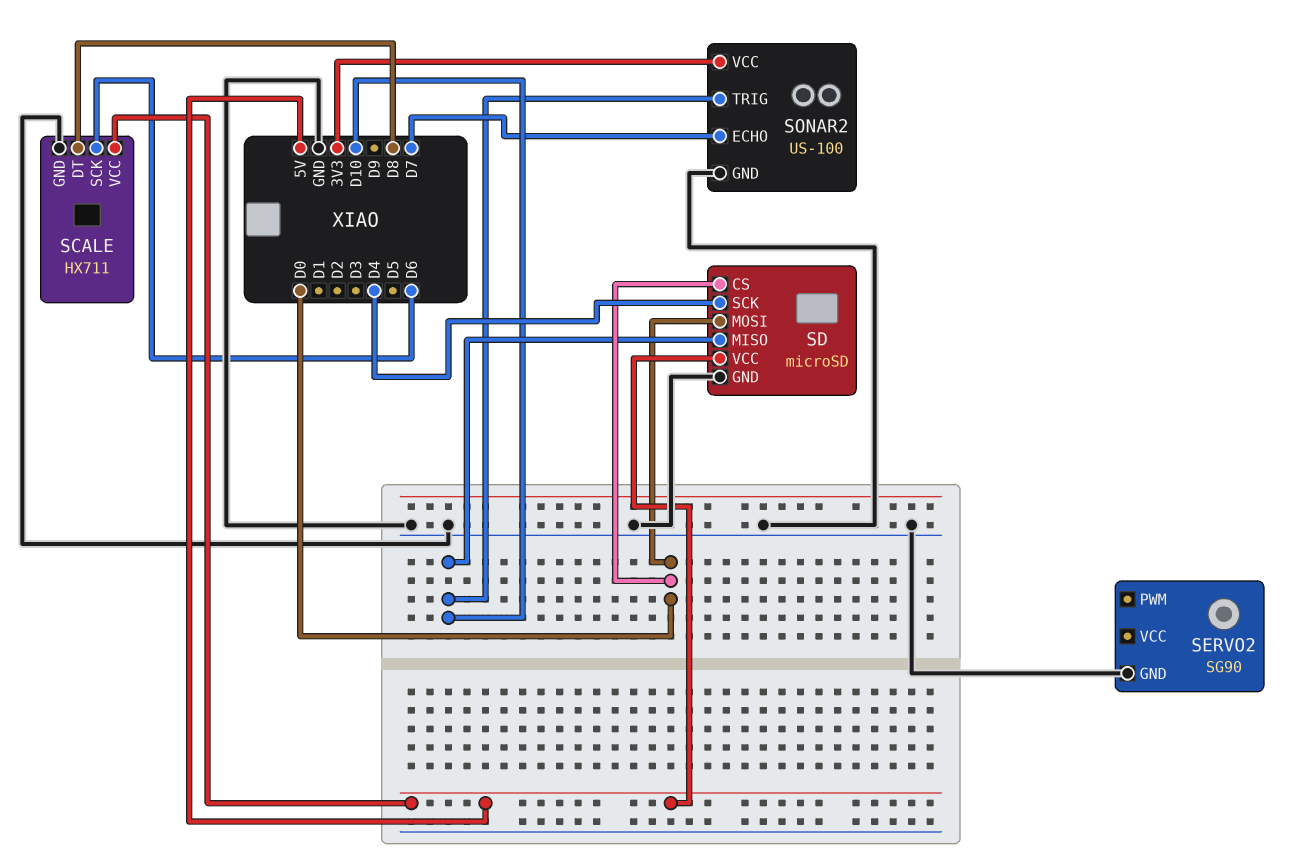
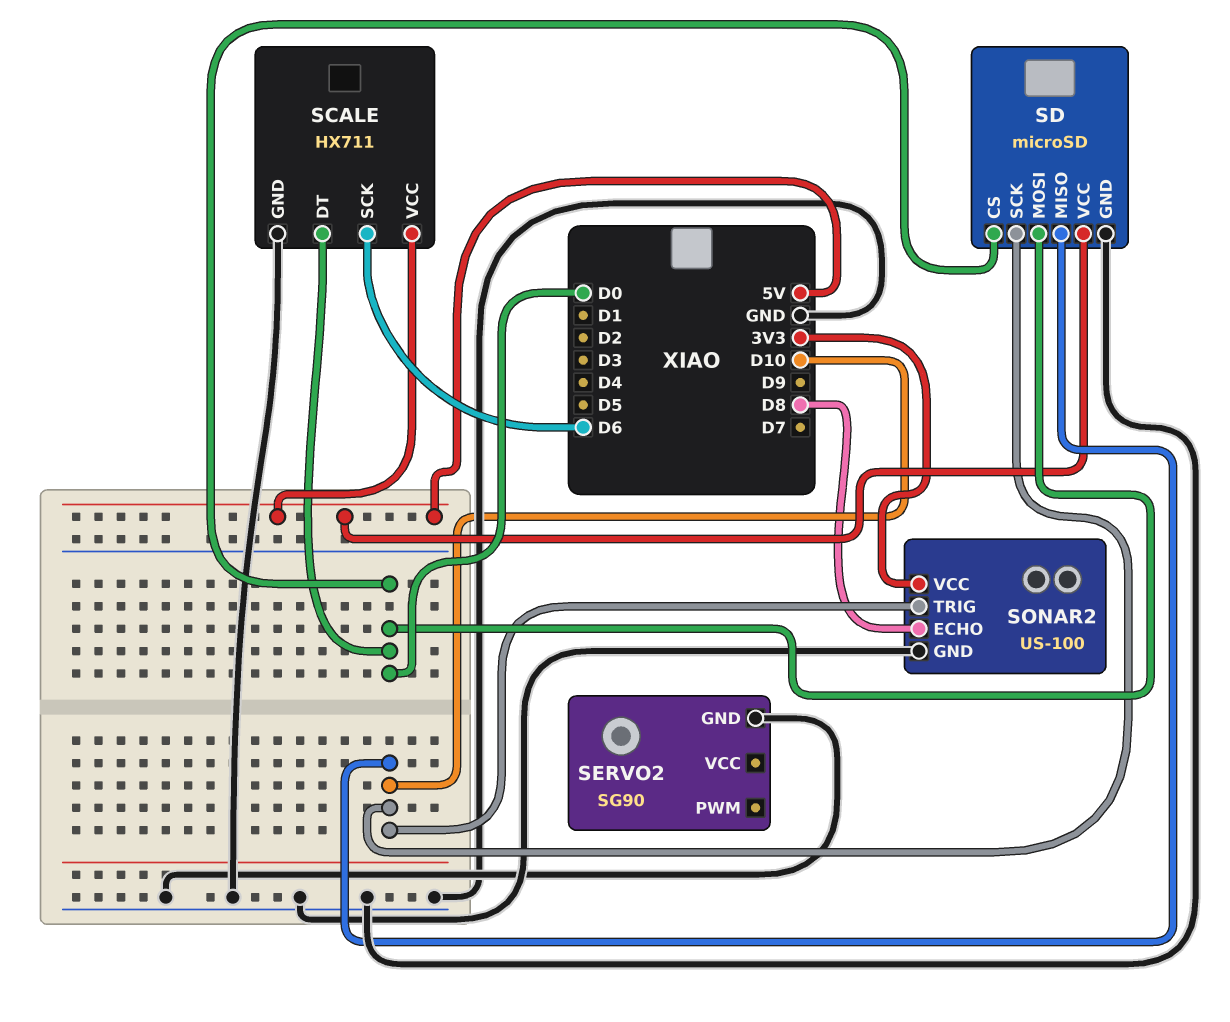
SCALE pin DT: D8 -> D0
SD pin SCK: D4 -> D10
SONAR2 pin ECHO: D7 -> D8

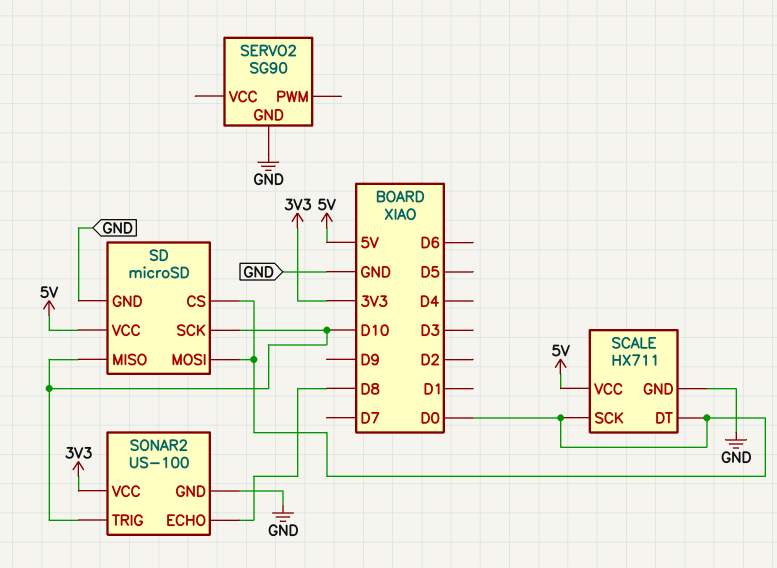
SCALE pin SCK: D6 -> D0

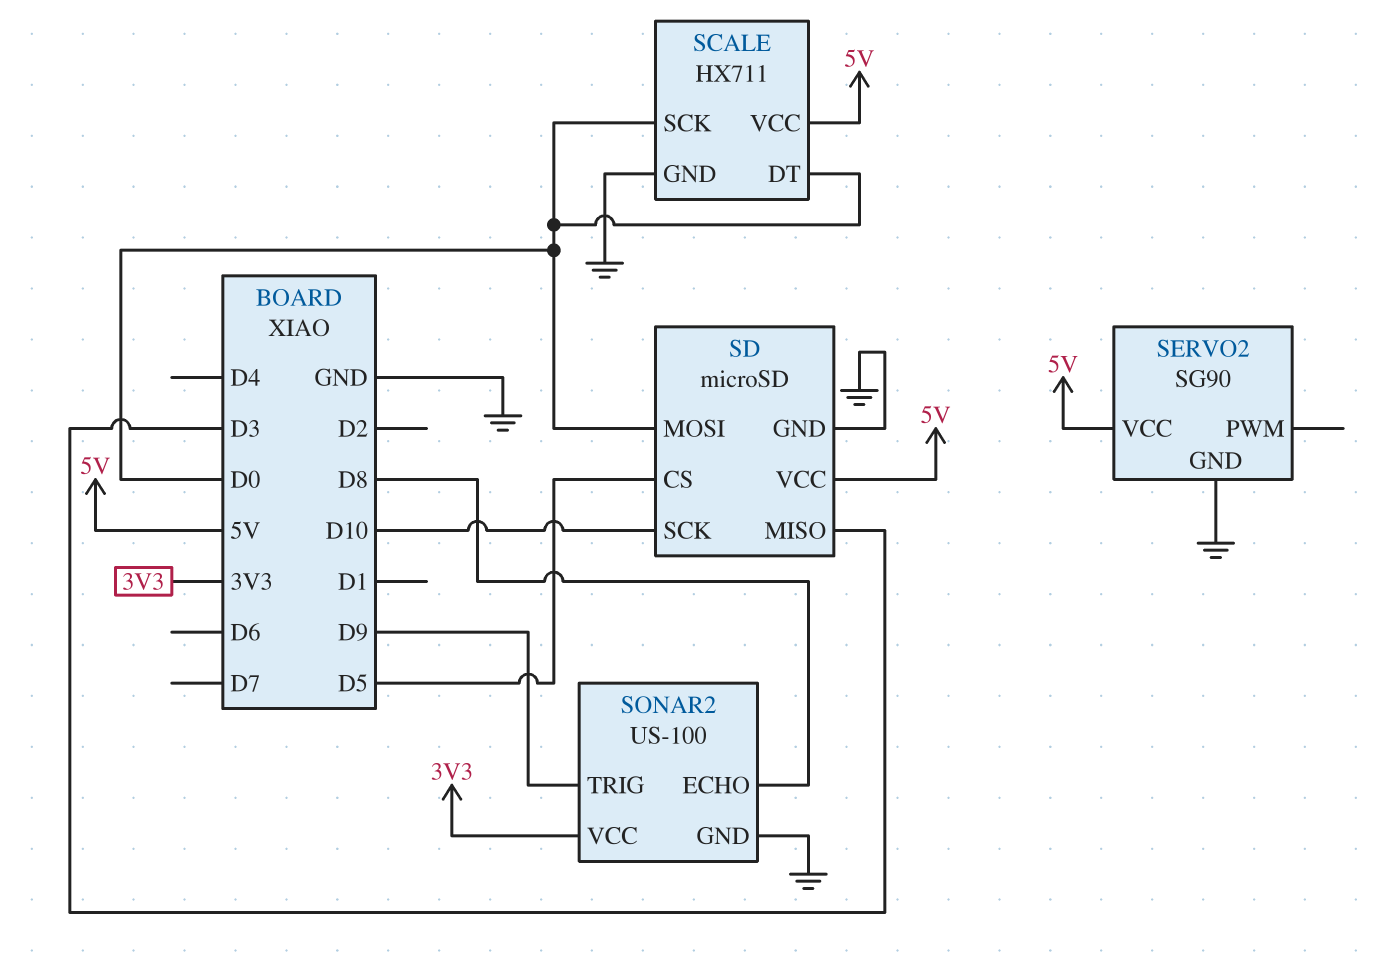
SD pin CS: D0 -> D5
SD pin MISO: D10 -> D3
SERVO2 pin VCC: none -> 5V
SONAR2 pin TRIG: D10 -> D9

